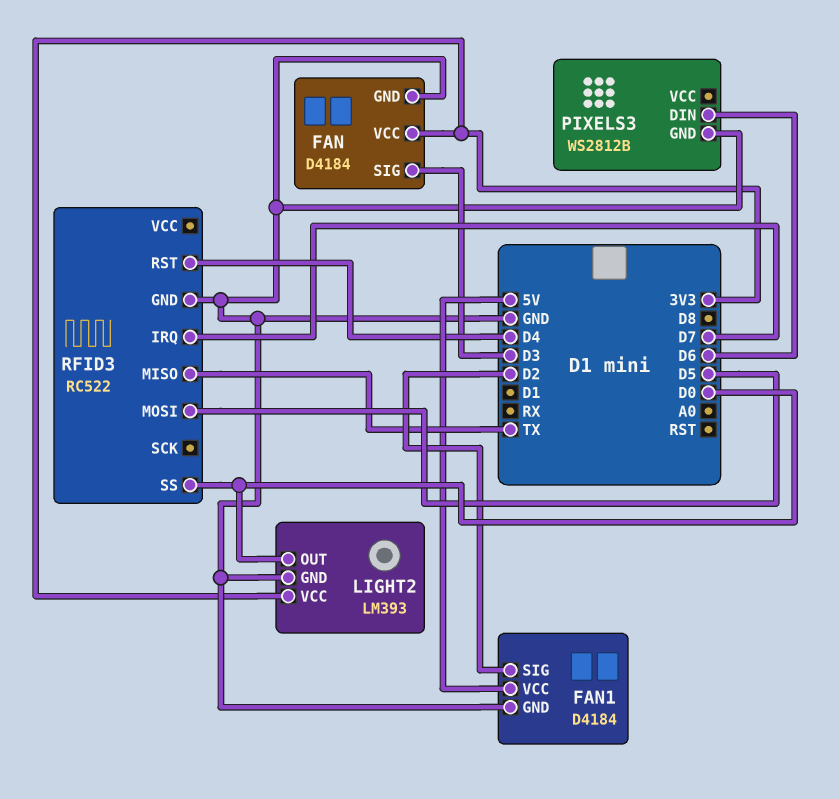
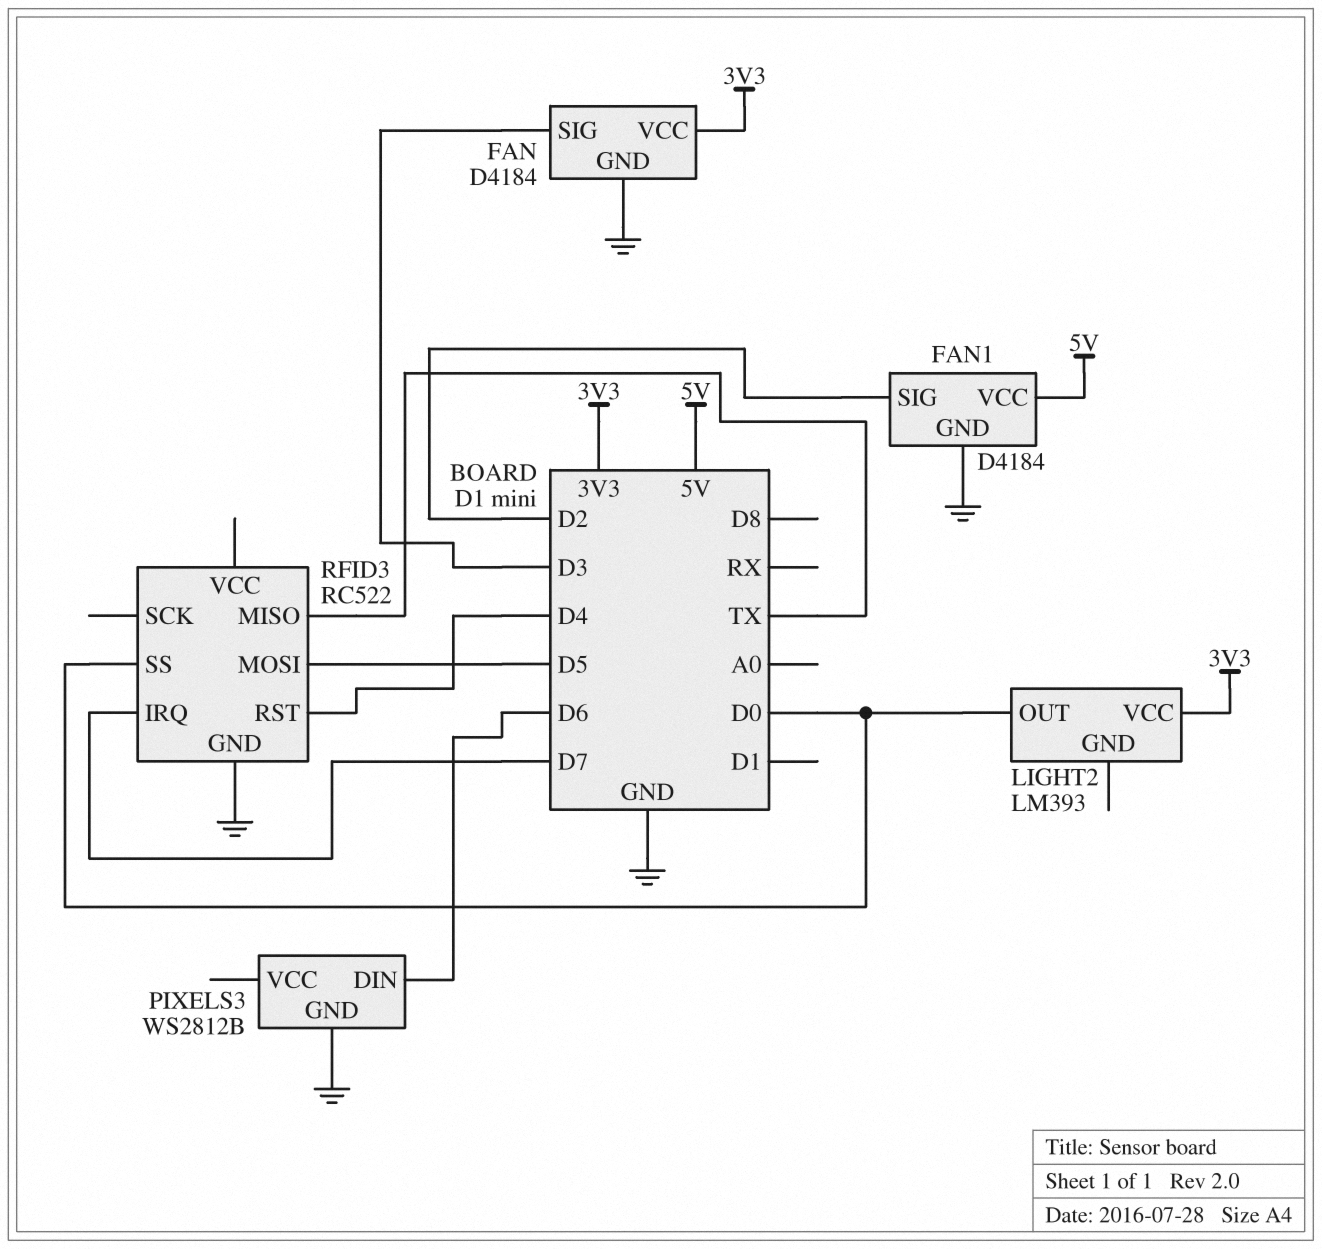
LIGHT2 pin GND: GND -> none

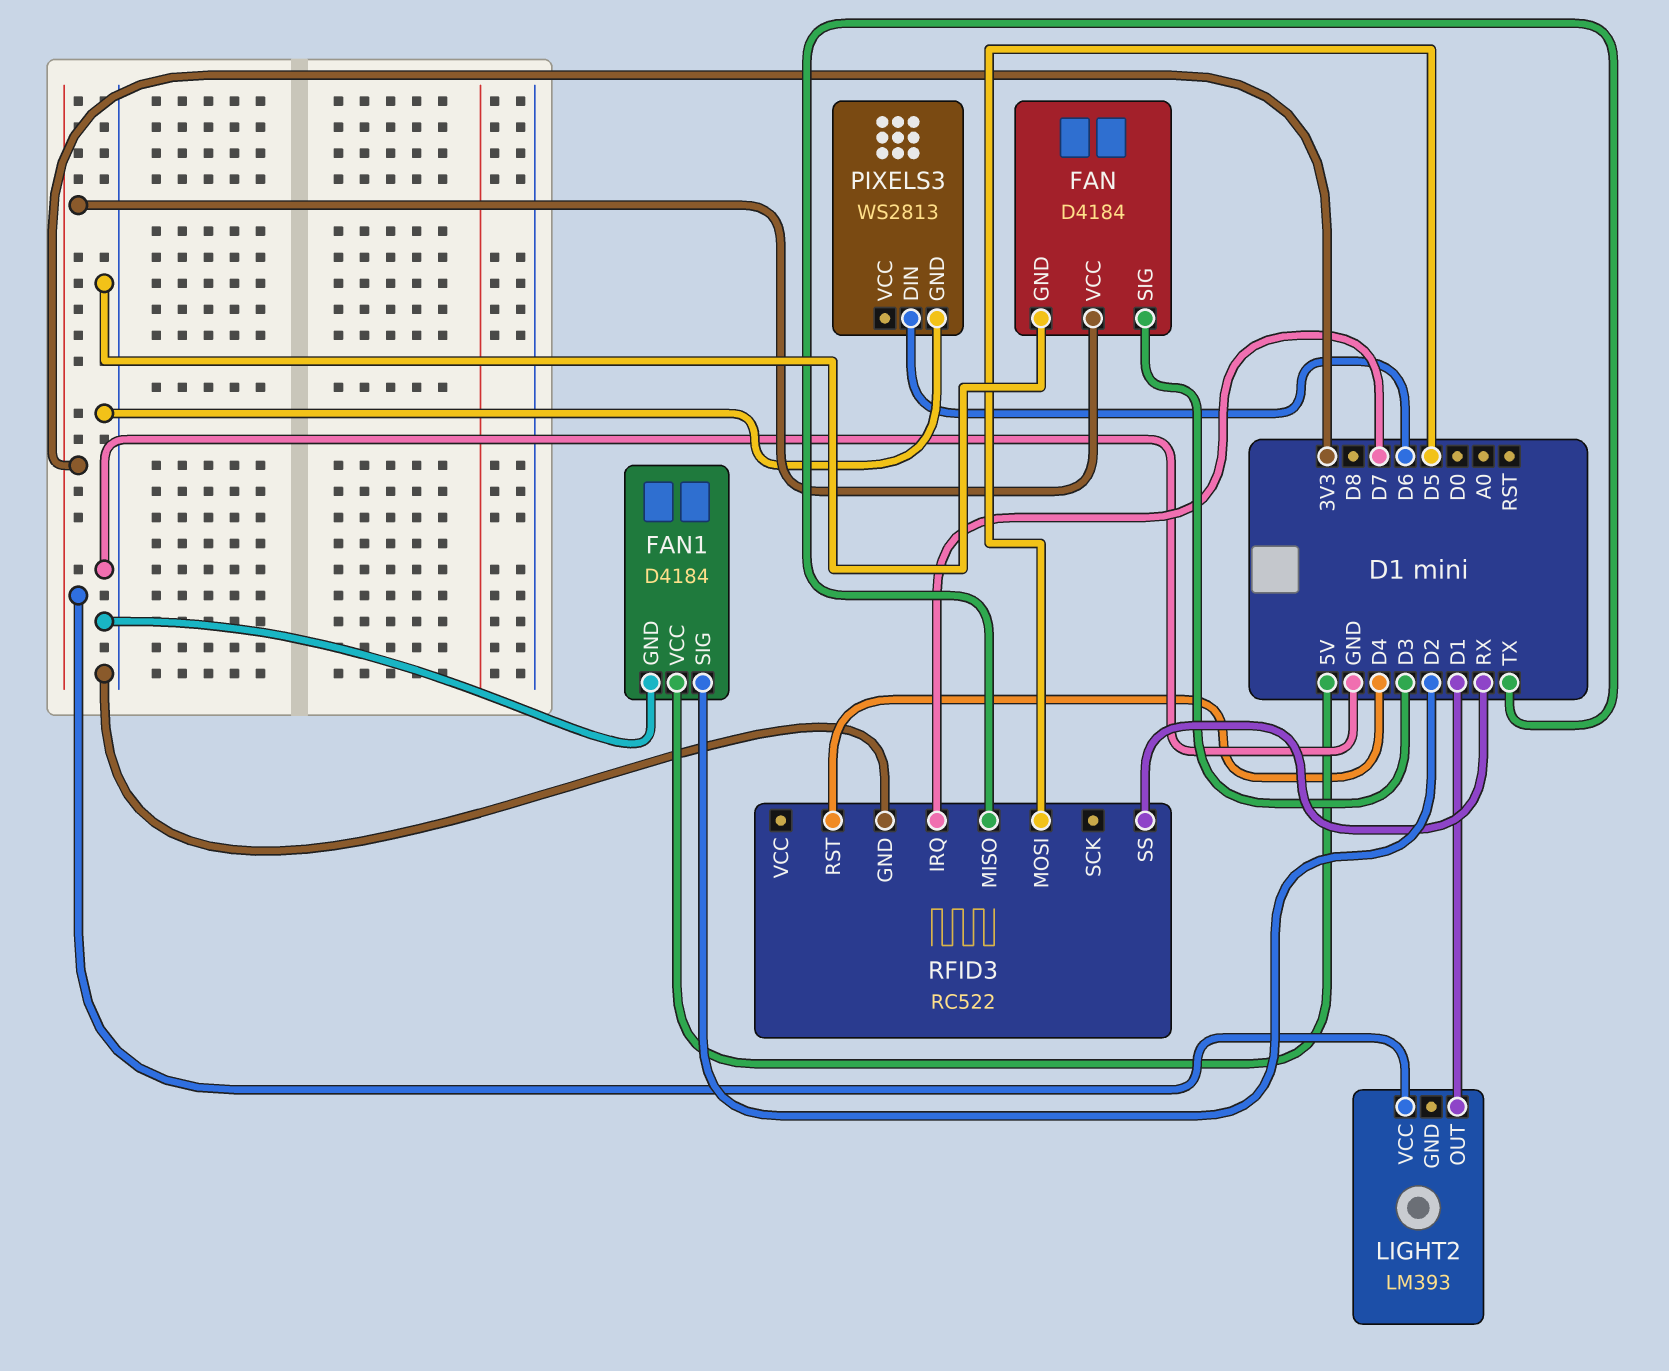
LIGHT2 pin OUT: D0 -> D1
PIXELS3: WS2812B -> WS2813
RFID3 pin SS: D0 -> RX

